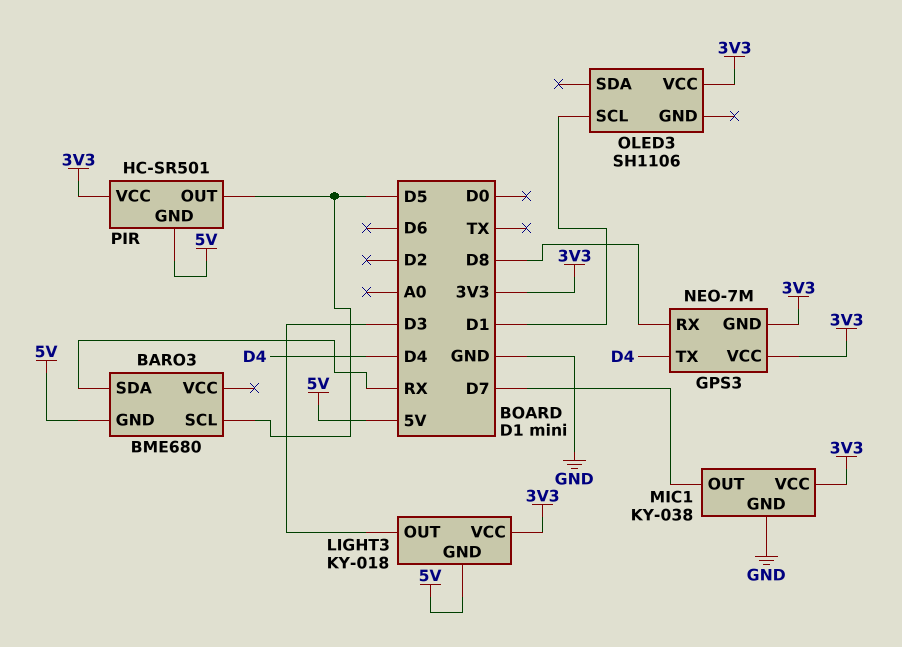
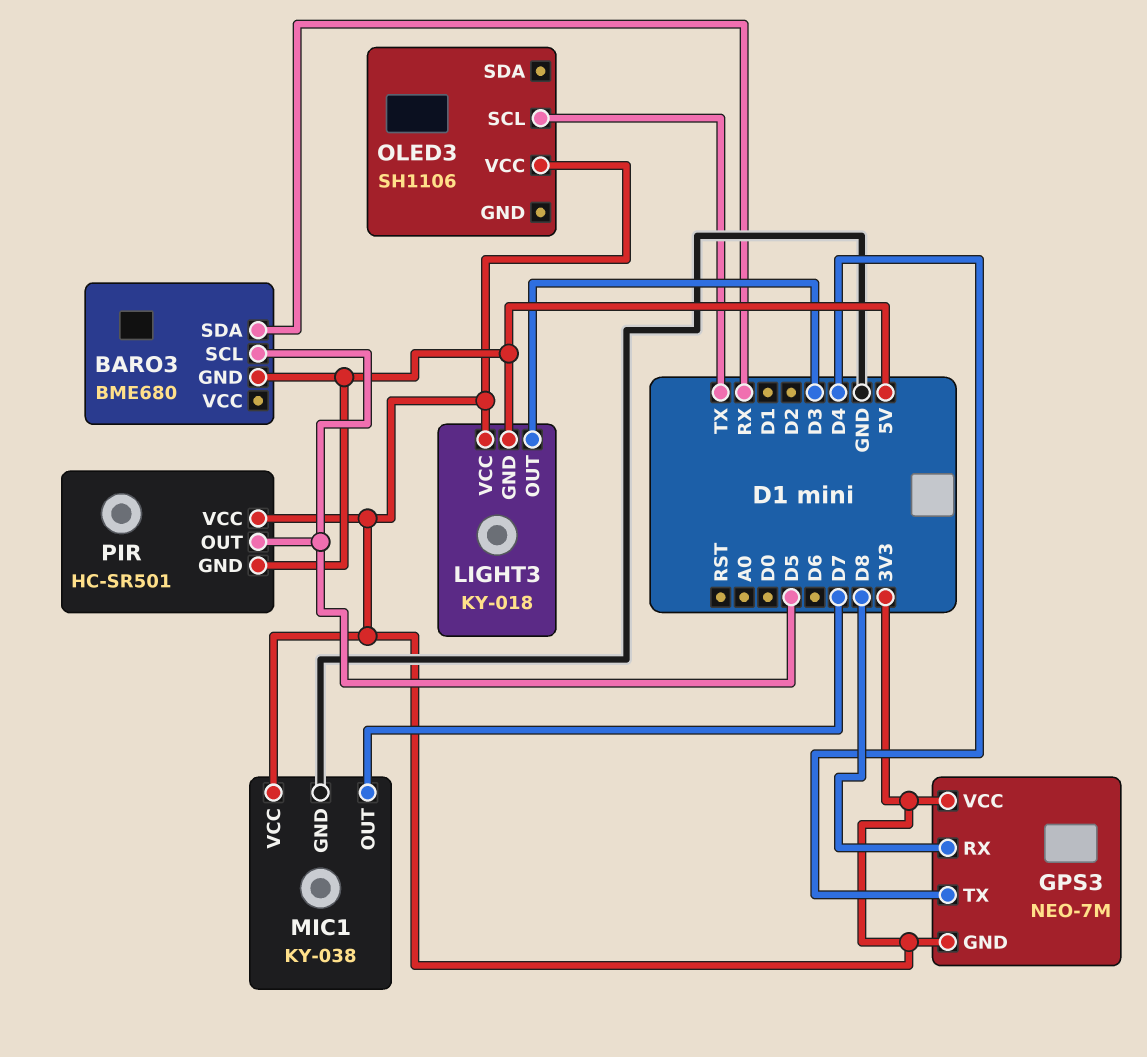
OLED3 pin SCL: D1 -> TX

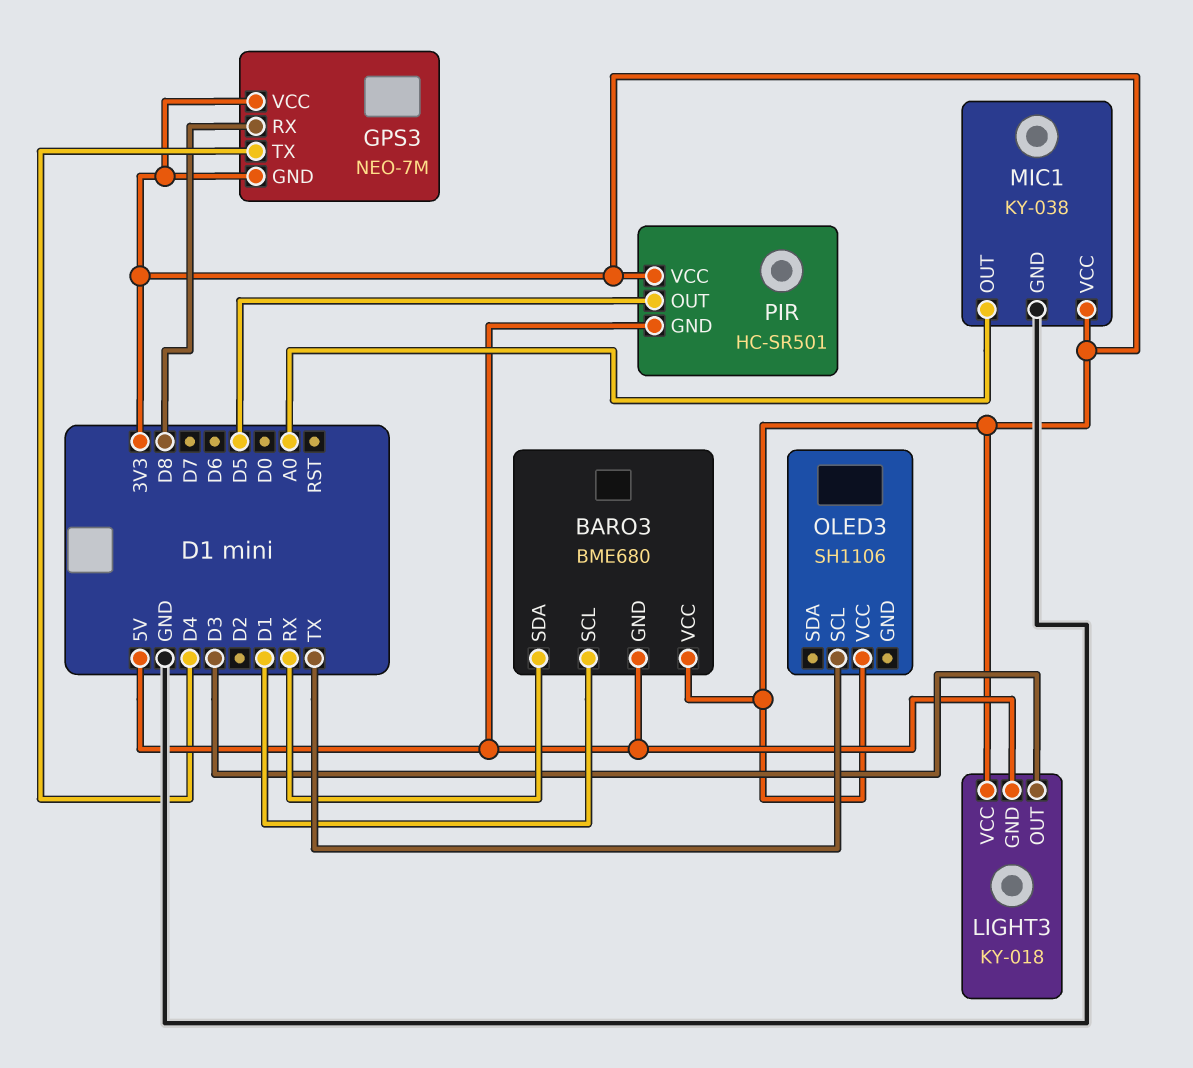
BARO3 pin SCL: D5 -> D1
BARO3 pin VCC: none -> 3V3
MIC1 pin OUT: D7 -> A0

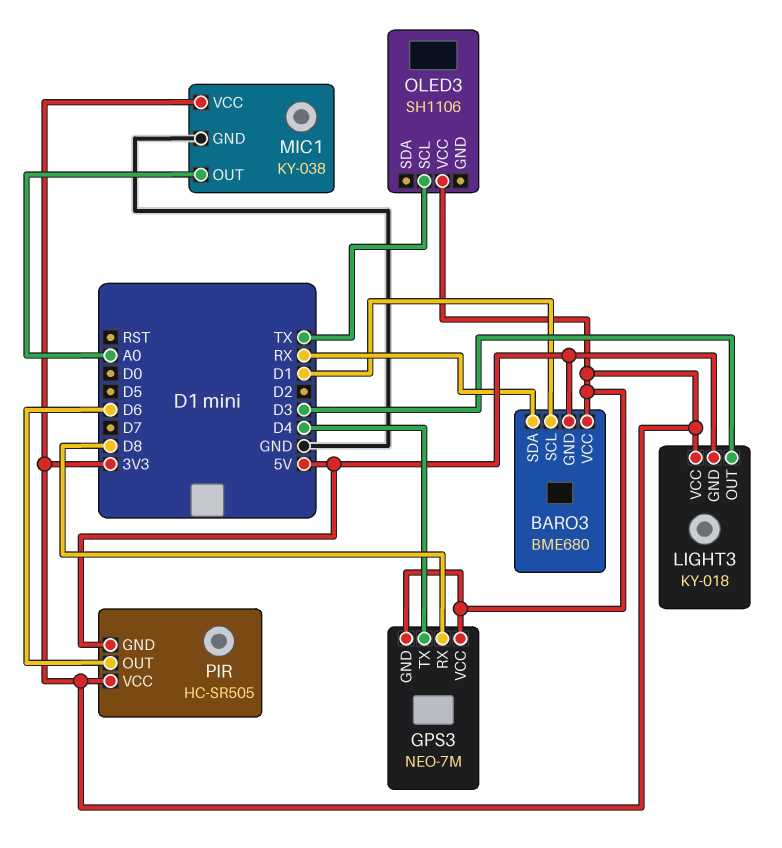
PIR: HC-SR501 -> HC-SR505
PIR pin OUT: D5 -> D6

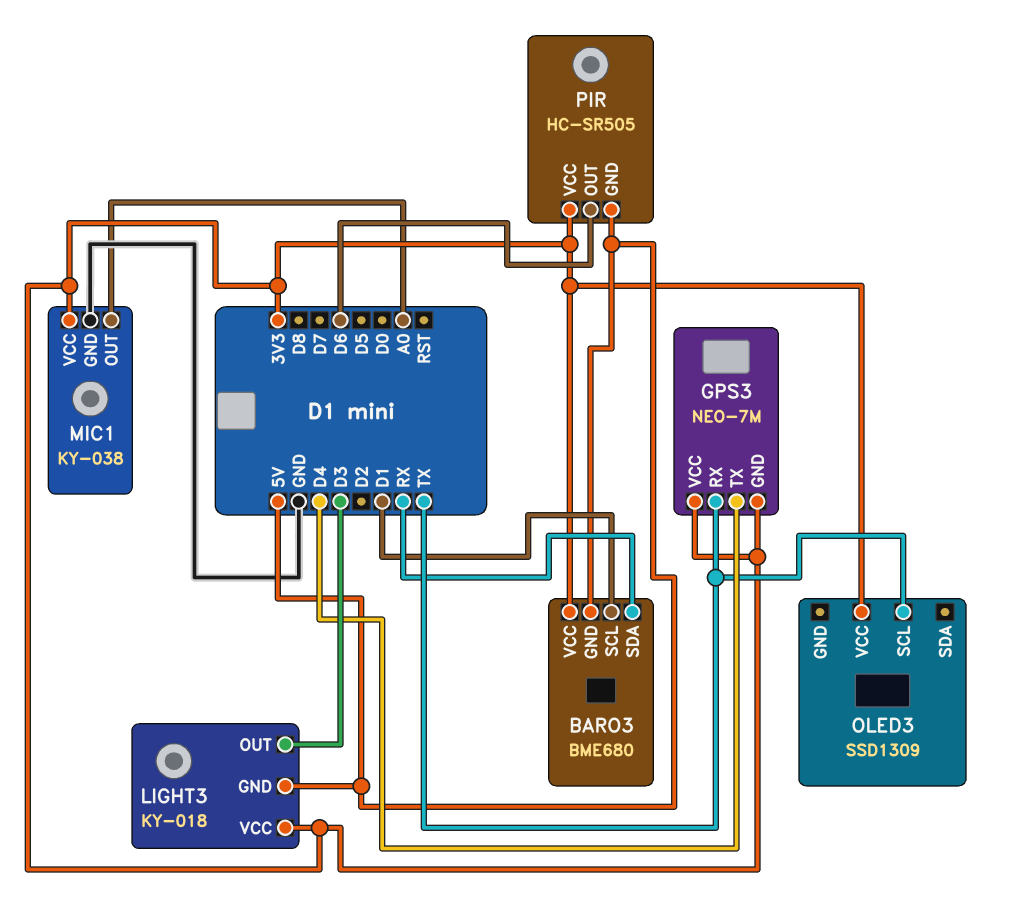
GPS3 pin RX: D8 -> TX
OLED3: SH1106 -> SSD1309

